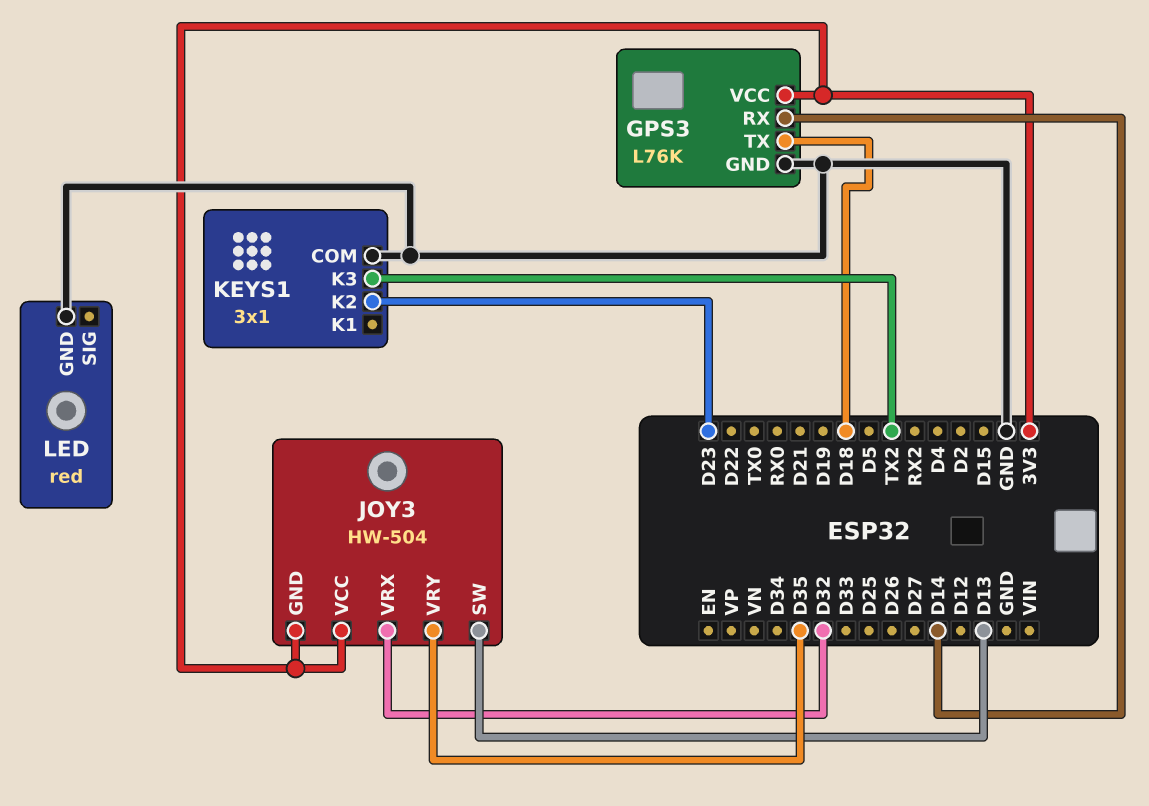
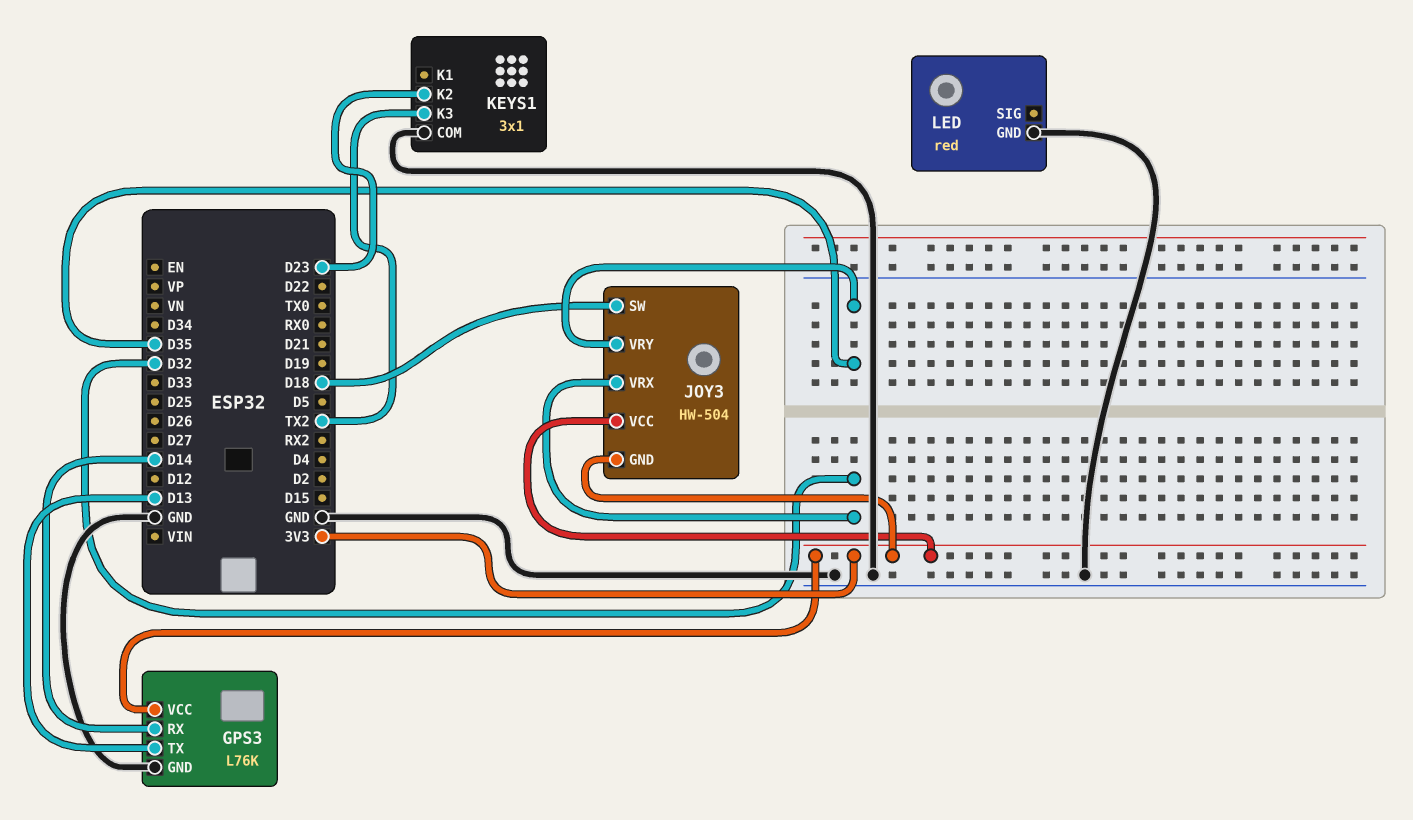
GPS3 pin TX: D18 -> D13
JOY3 pin SW: D13 -> D18

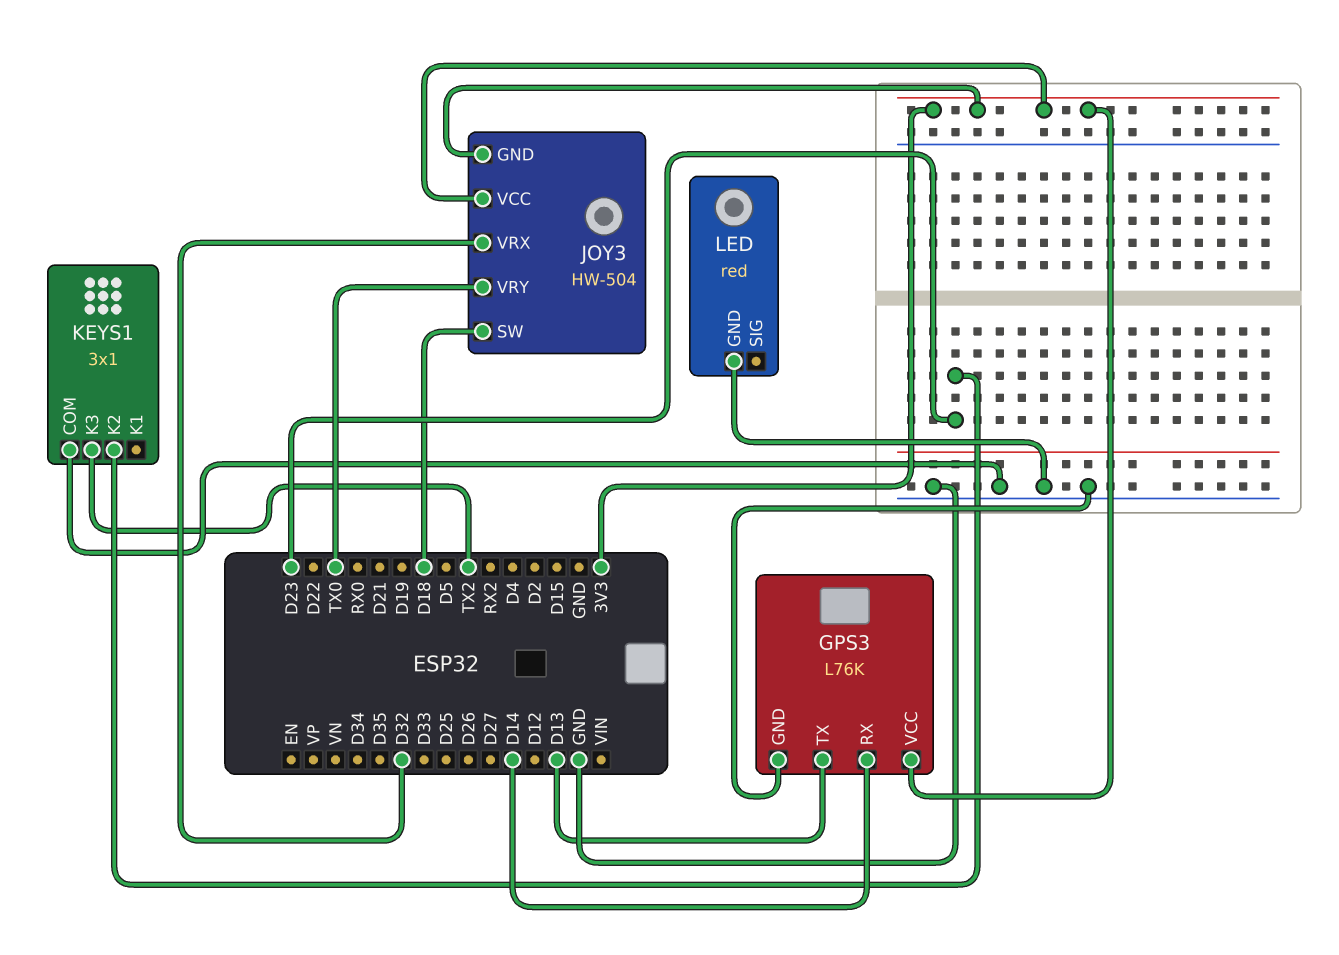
JOY3 pin VRY: D35 -> TX0

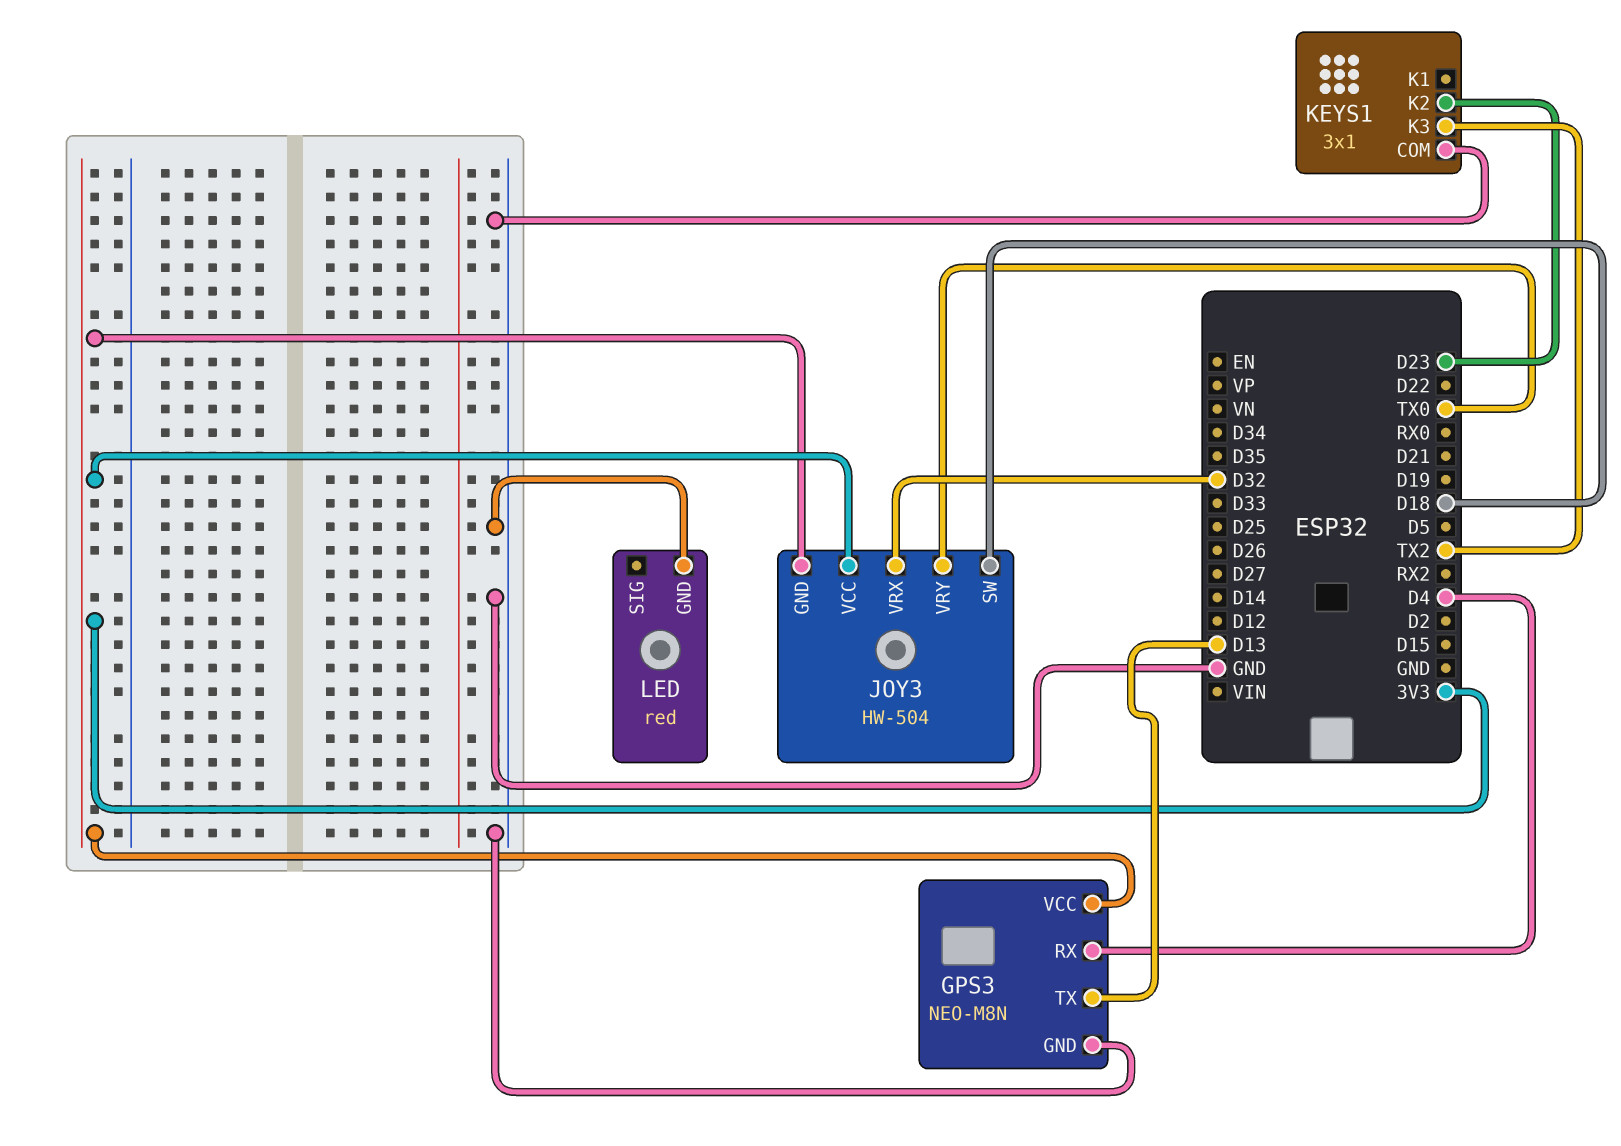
GPS3: L76K -> NEO-M8N
GPS3 pin RX: D14 -> D4

